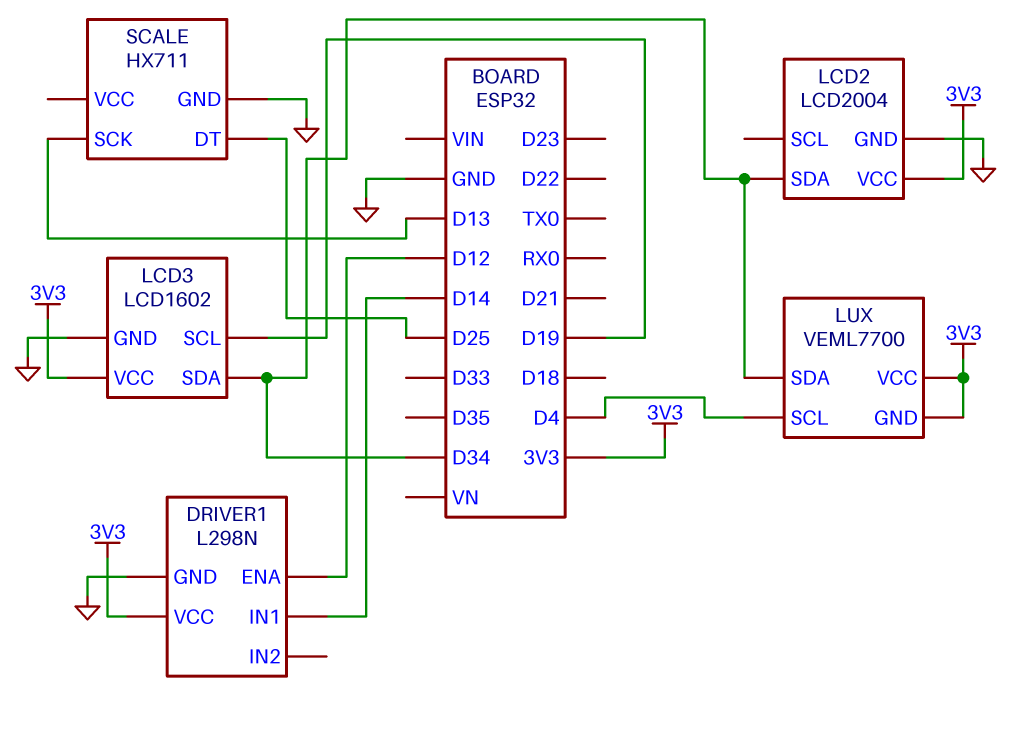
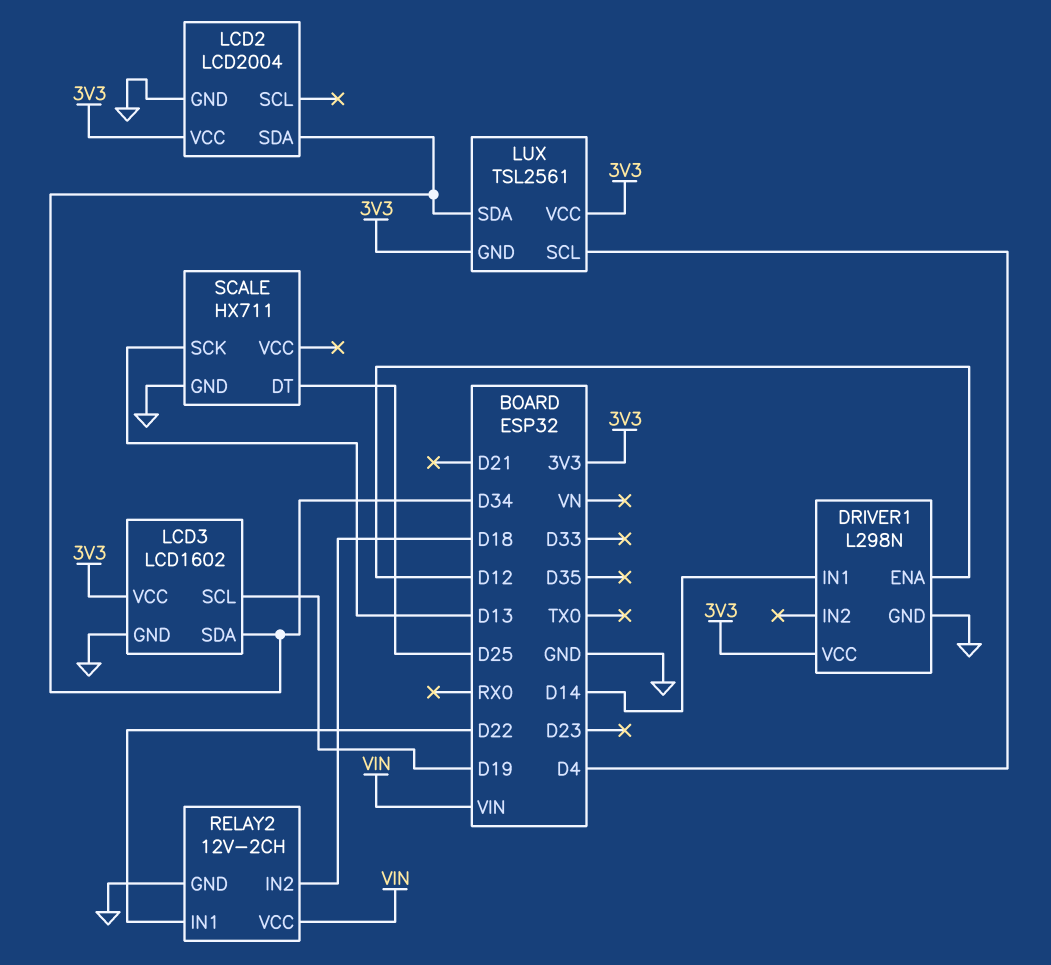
LUX: VEML7700 -> TSL2561
RELAY2: none -> 12V-2CH
RELAY2 pin GND: none -> GND
RELAY2 pin IN1: none -> D22
RELAY2 pin IN2: none -> D18
RELAY2 pin VCC: none -> VIN

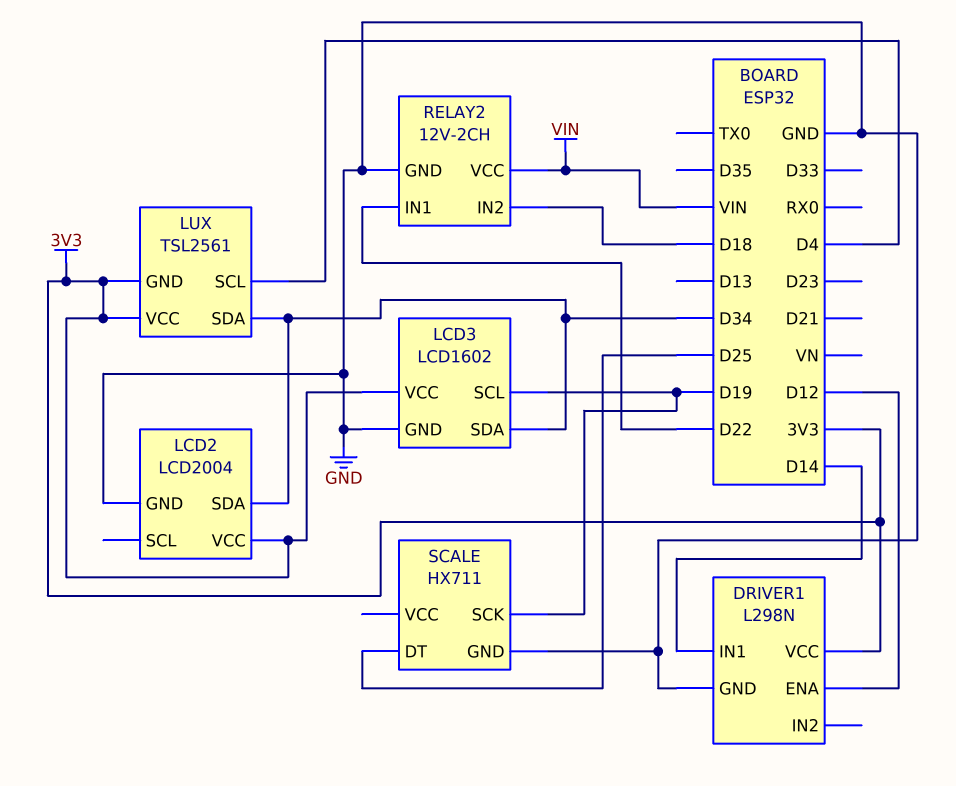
SCALE pin SCK: D13 -> D19

